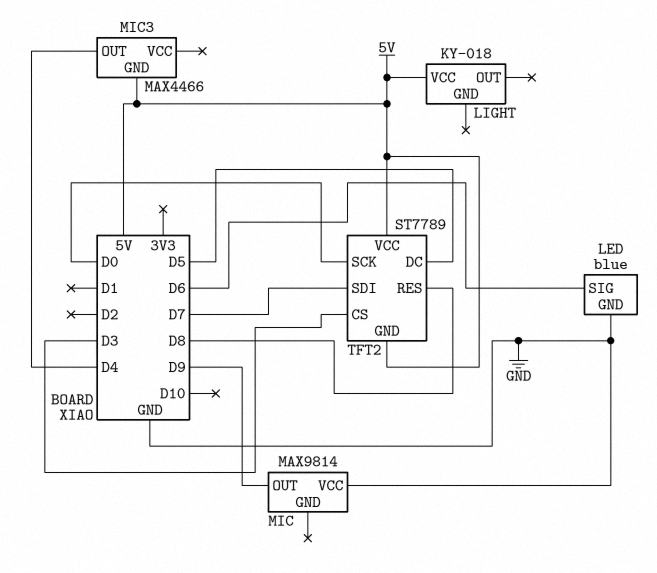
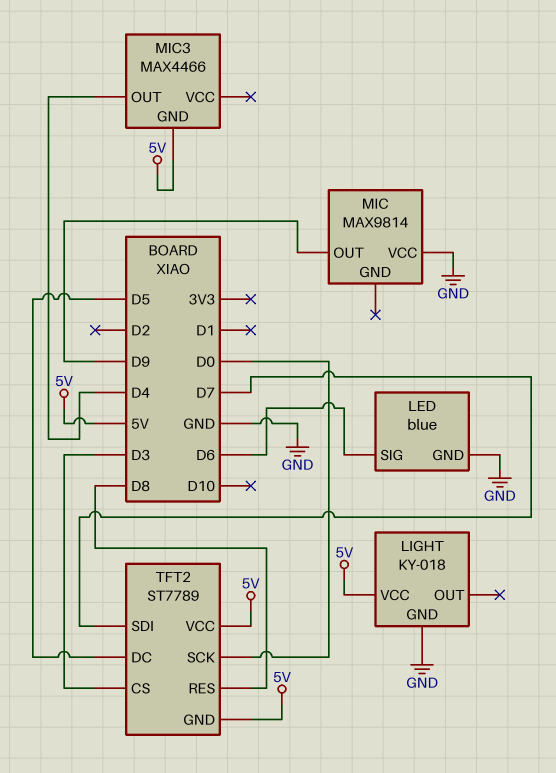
LIGHT pin GND: none -> GND

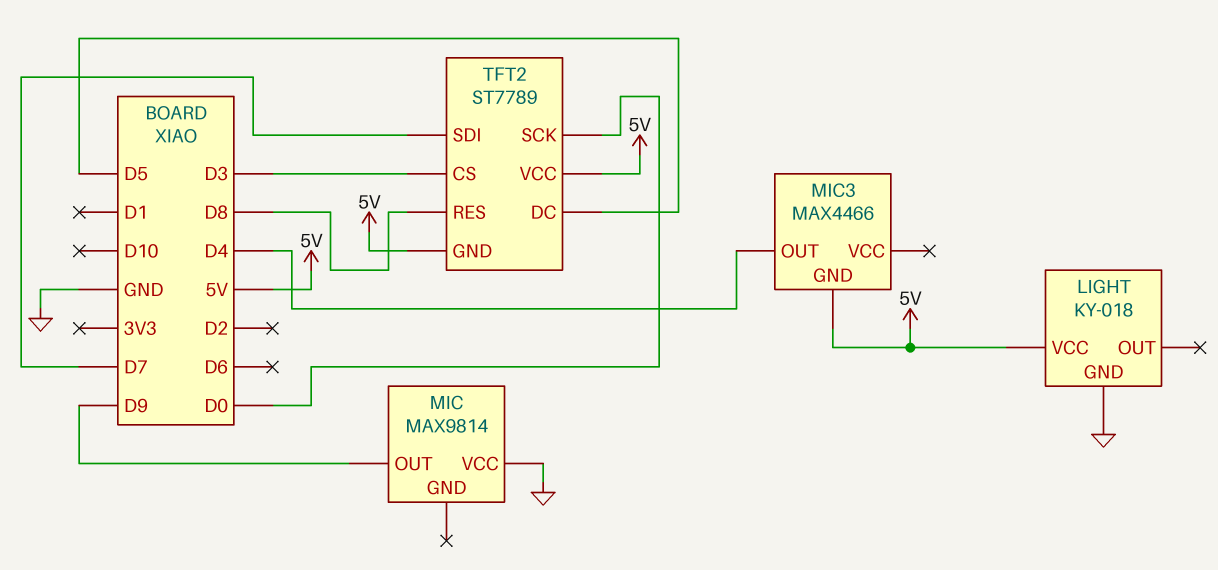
LED: blue -> none
LED pin GND: GND -> none
LED pin SIG: D6 -> none

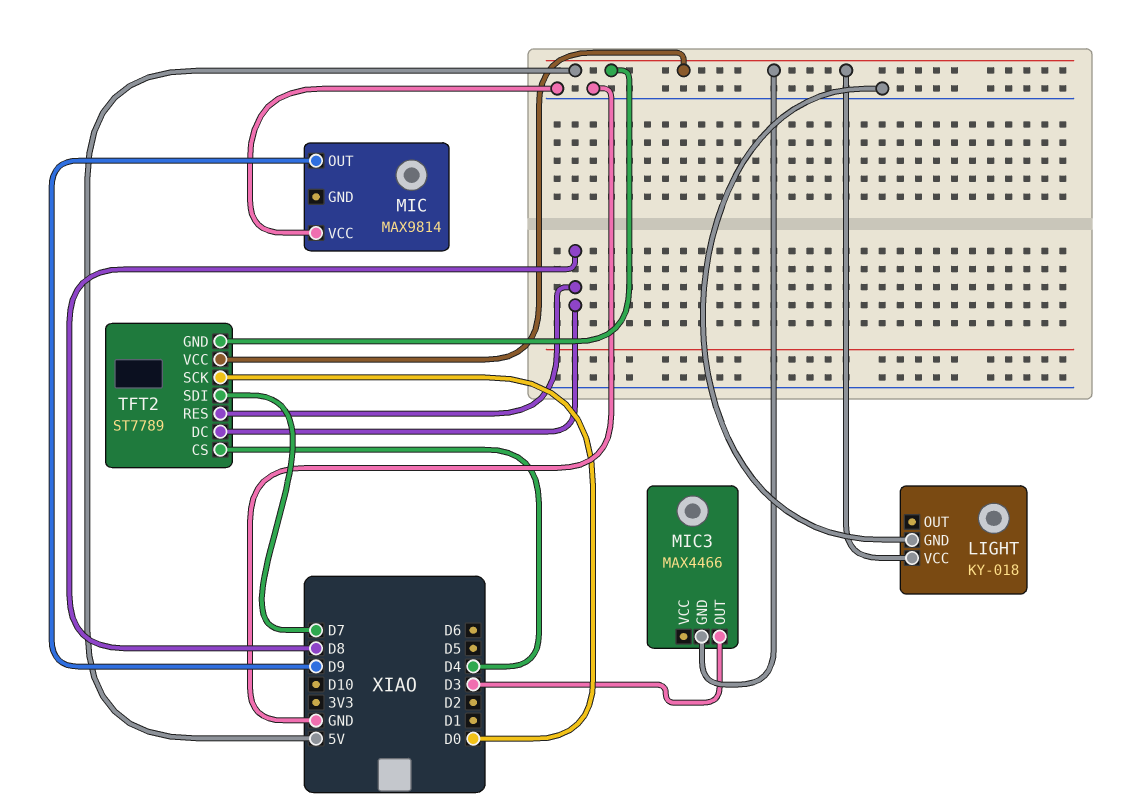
MIC3 pin OUT: D4 -> D3
TFT2 pin CS: D3 -> D4
TFT2 pin DC: D5 -> D8

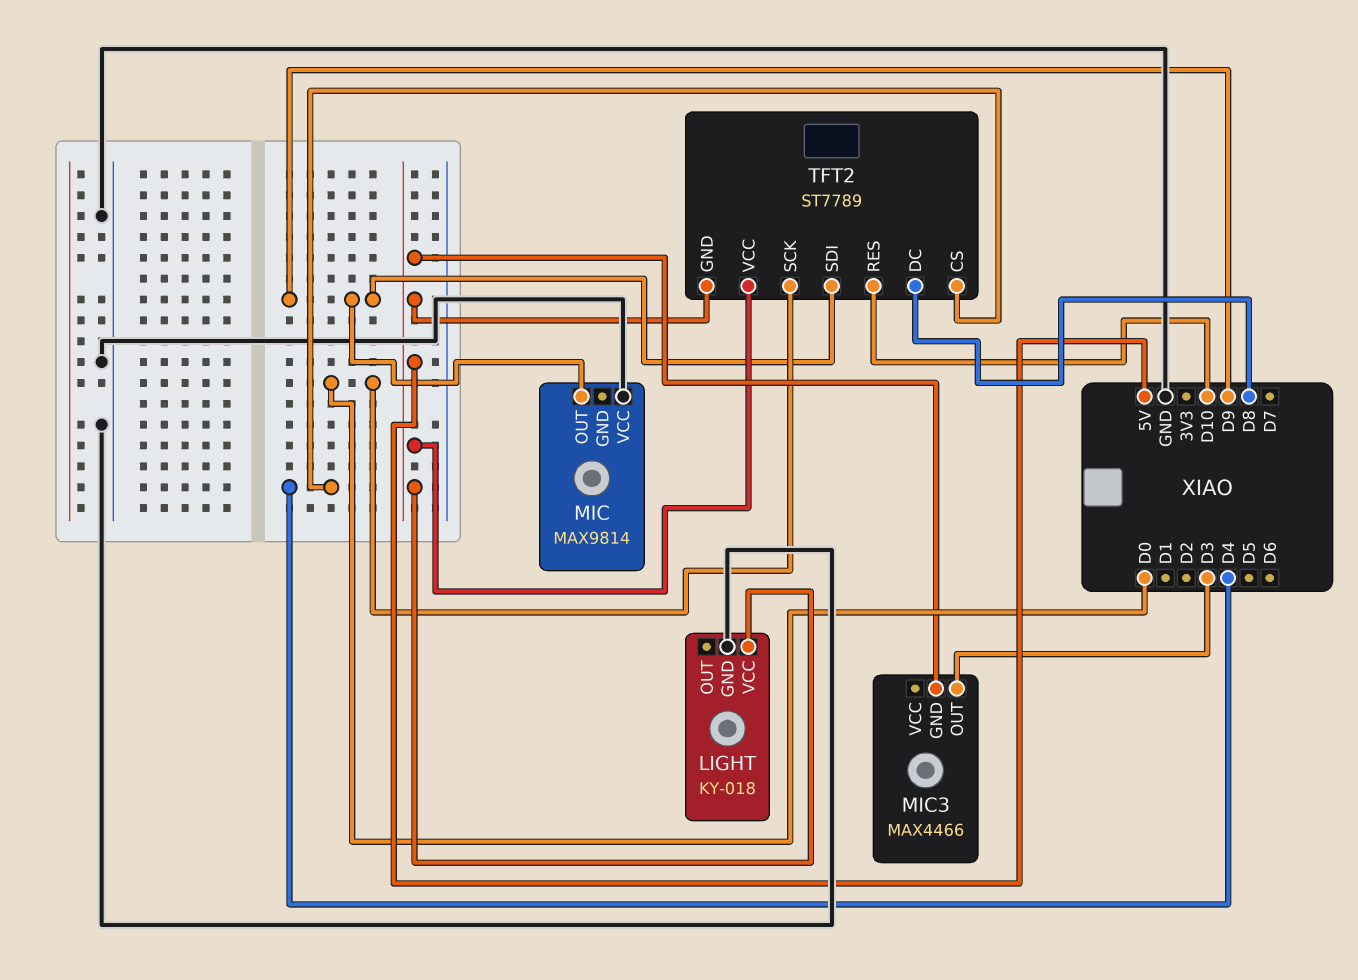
TFT2 pin RES: D8 -> D10
TFT2 pin SDI: D7 -> D9

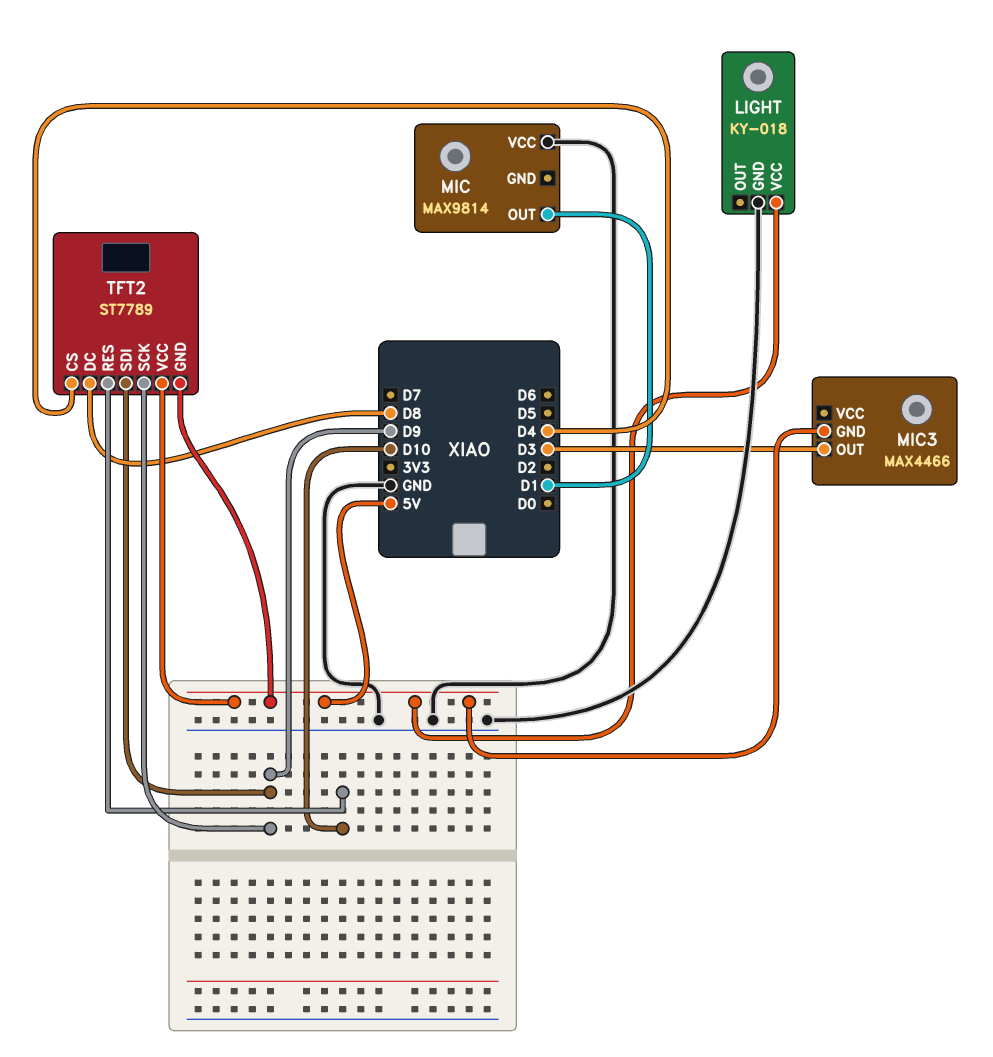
MIC pin OUT: D9 -> D1
TFT2 pin SCK: D0 -> D9

